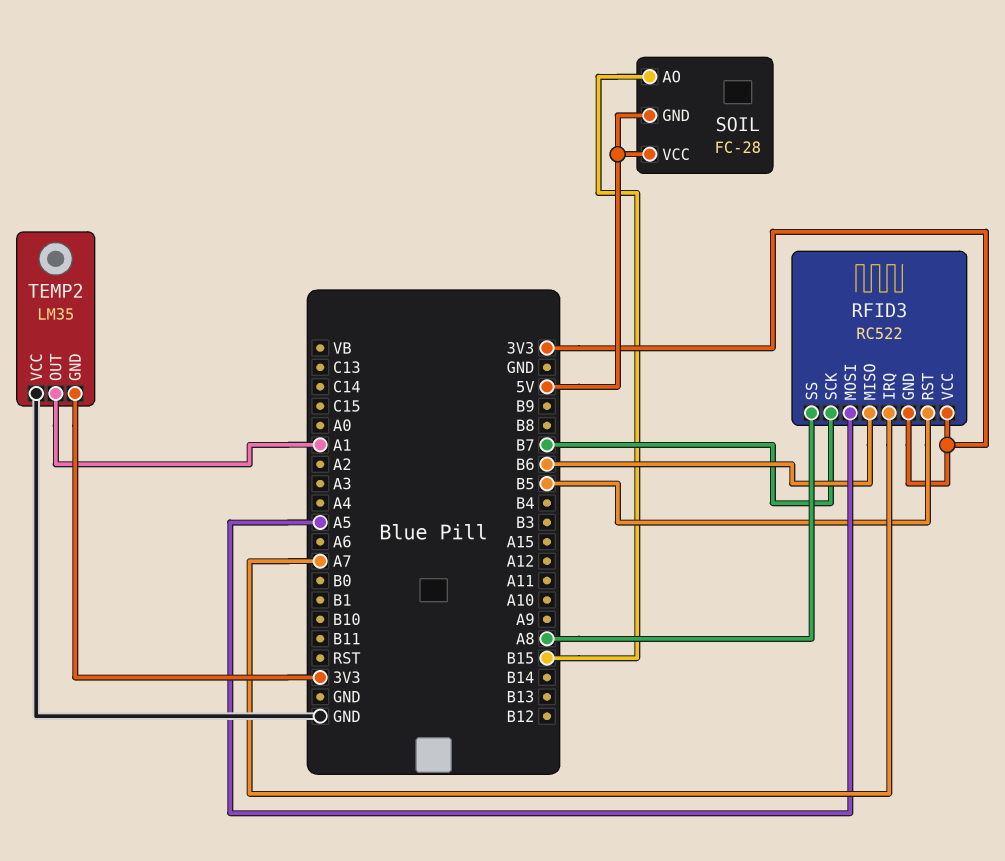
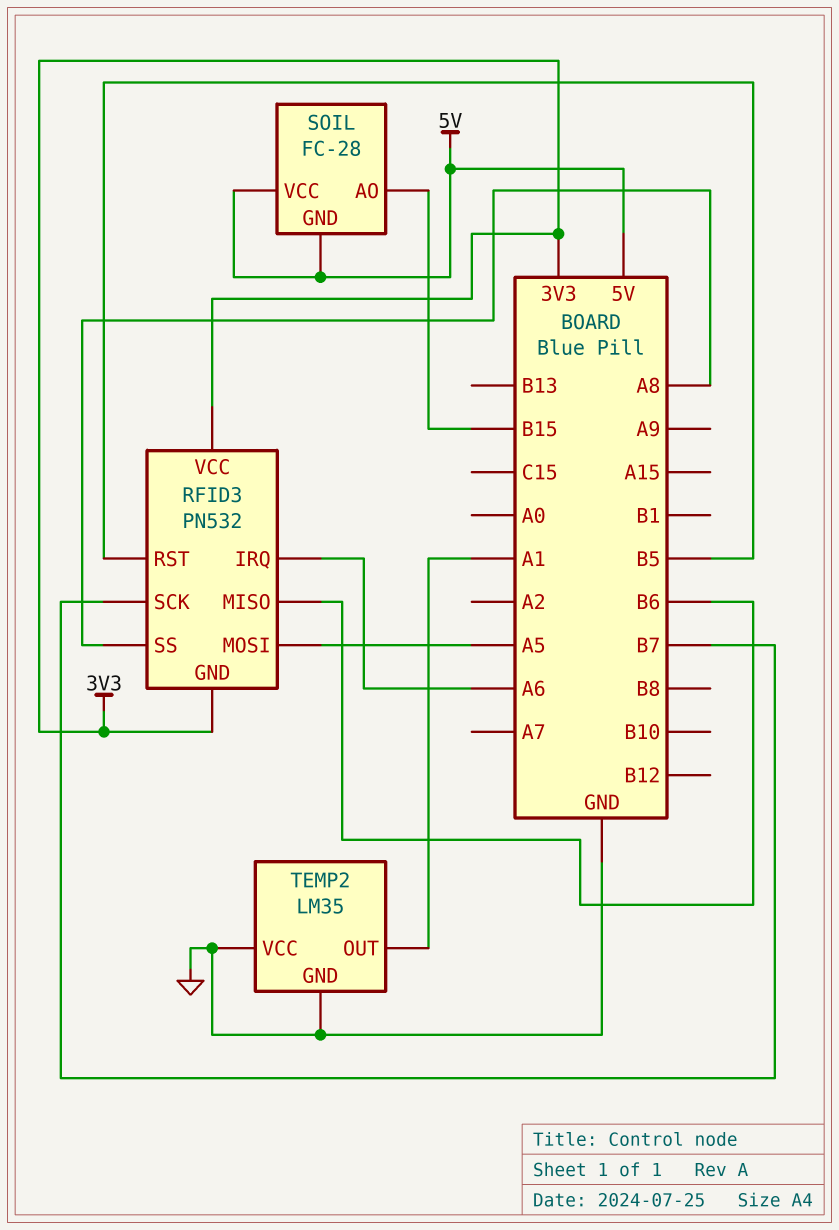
RFID3: RC522 -> PN532
RFID3 pin IRQ: A7 -> A6
TEMP2 pin GND: 3V3 -> GND

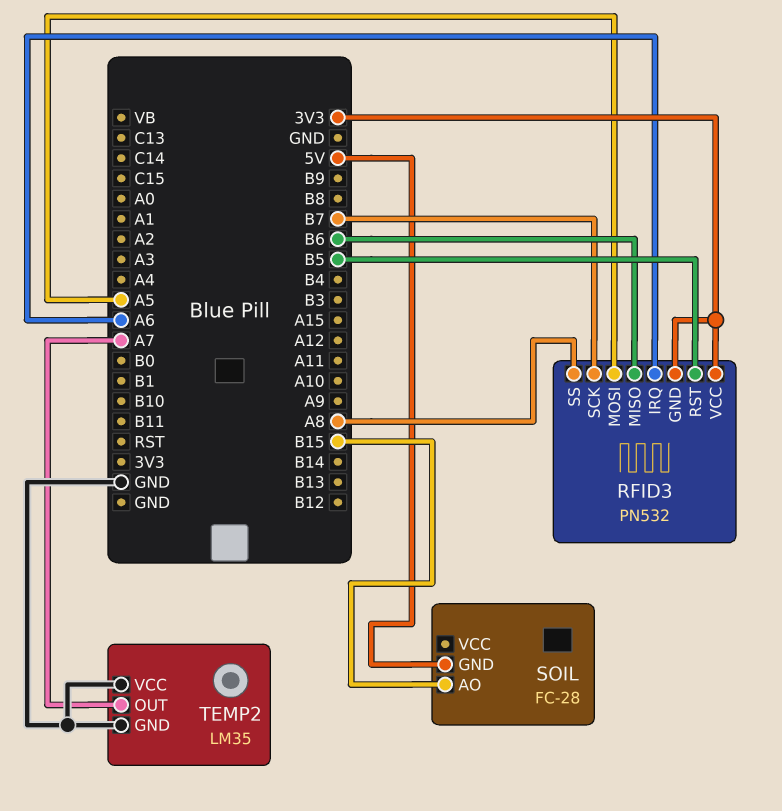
SOIL pin VCC: 5V -> none
TEMP2 pin OUT: A1 -> A7

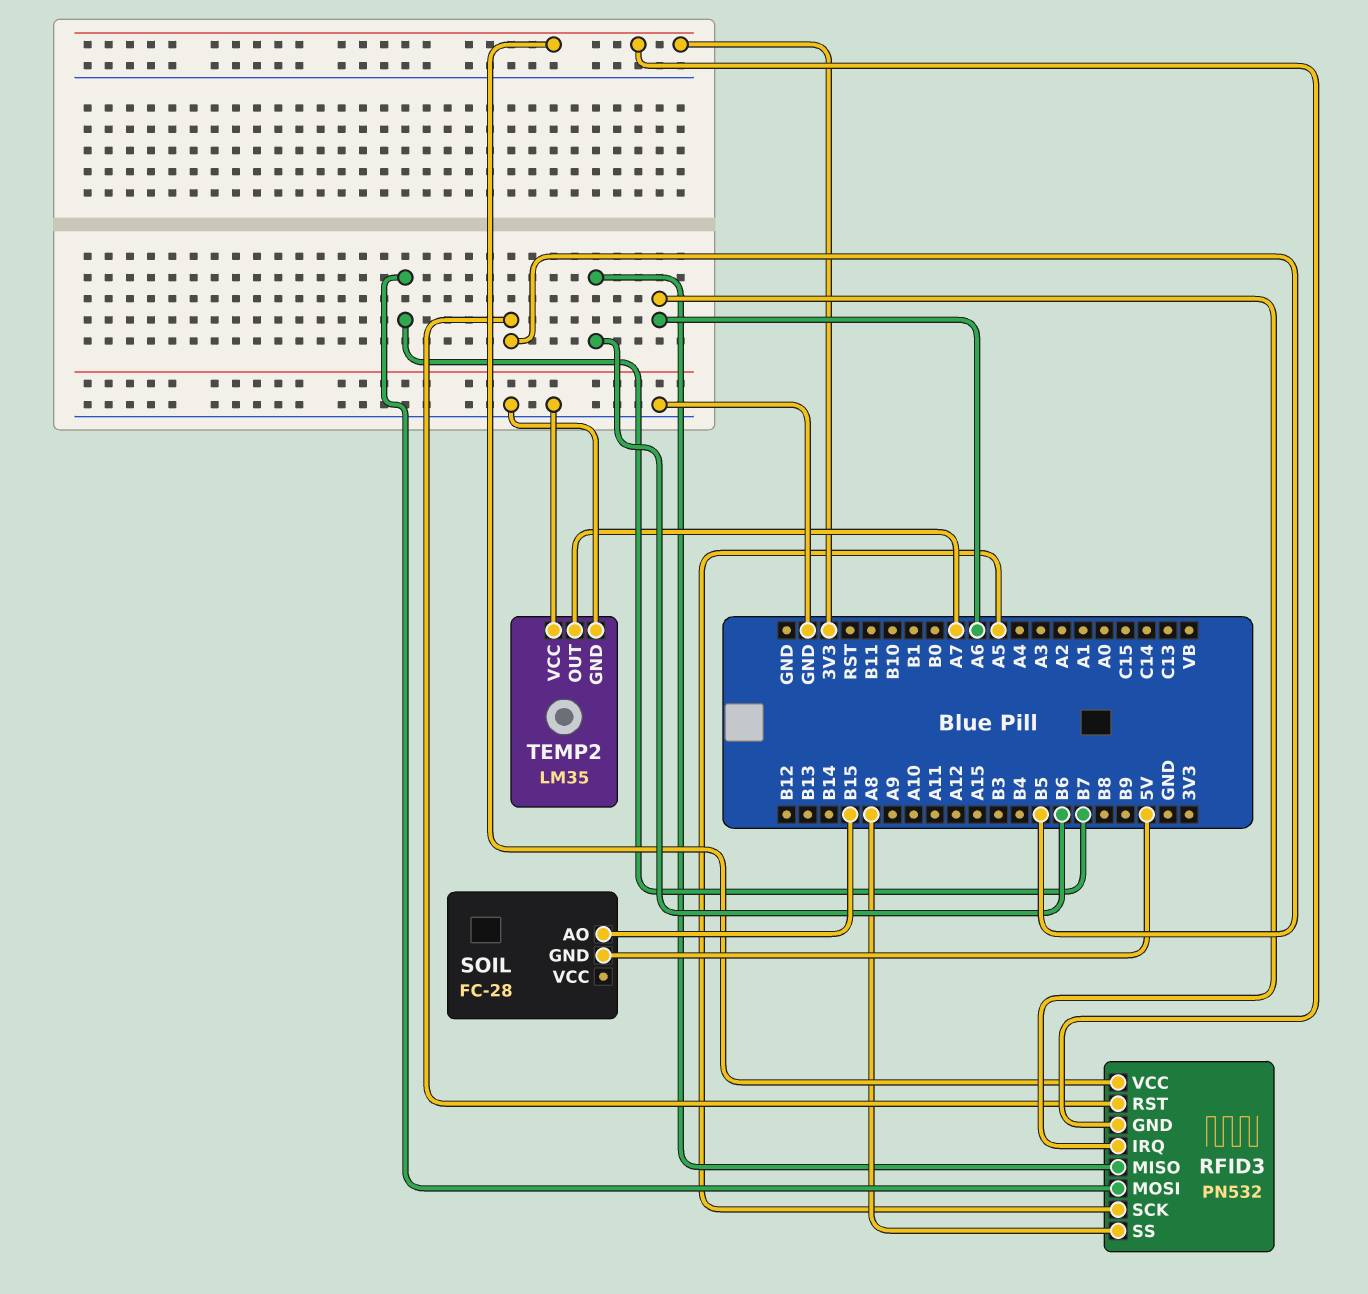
RFID3 pin MOSI: A5 -> B7
RFID3 pin SCK: B7 -> A5

